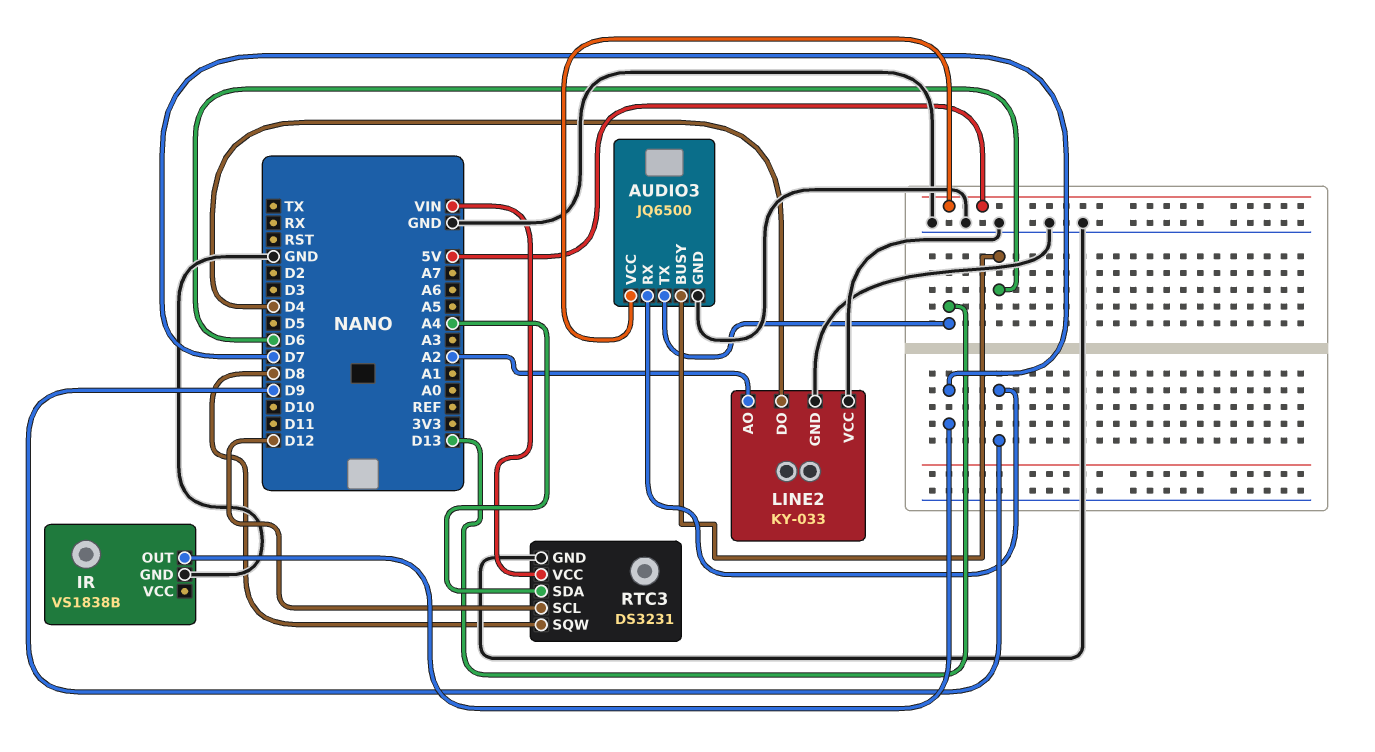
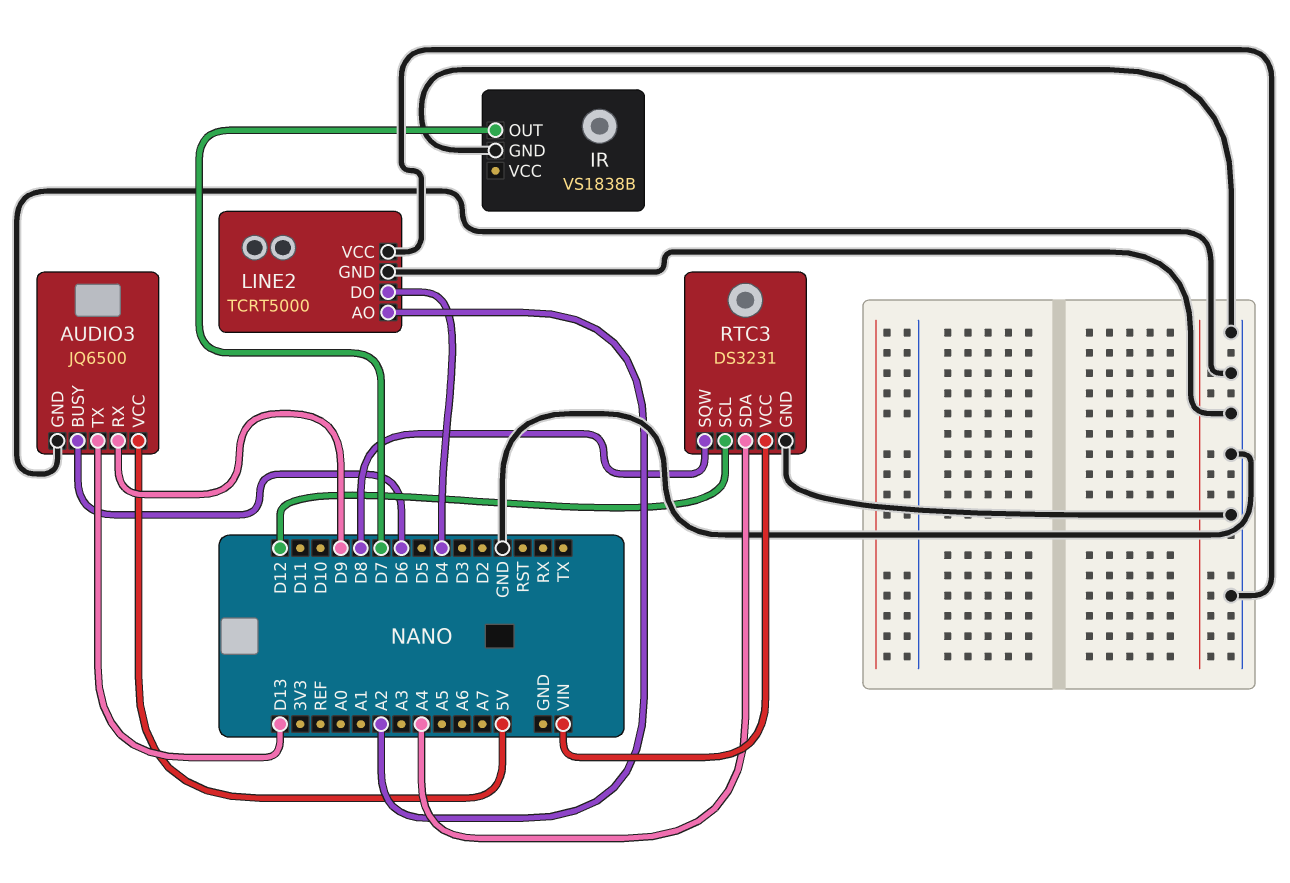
LINE2: KY-033 -> TCRT5000

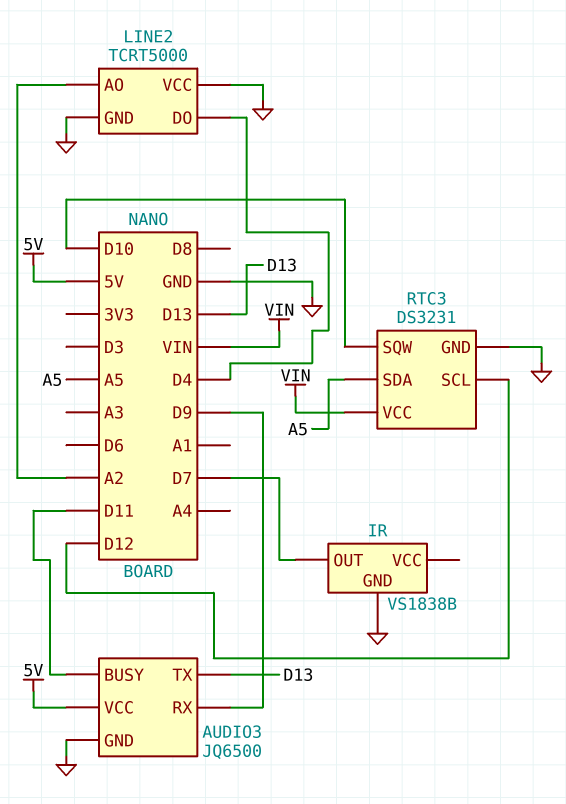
AUDIO3 pin BUSY: D6 -> D11
RTC3 pin SDA: A4 -> A5
RTC3 pin SQW: D8 -> D10

